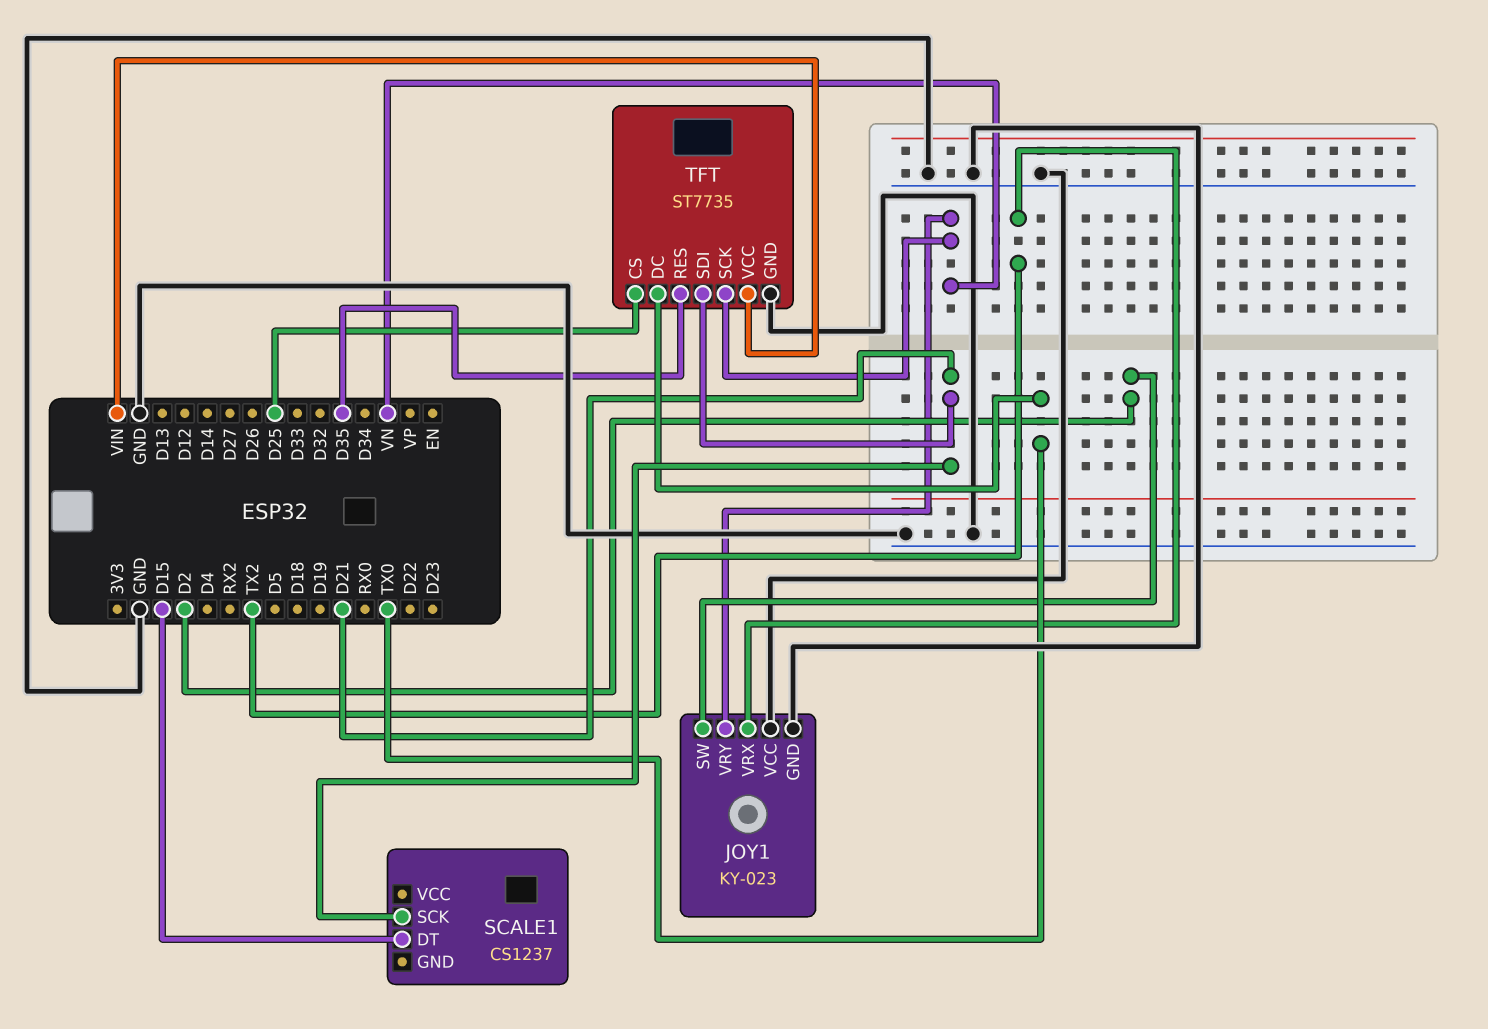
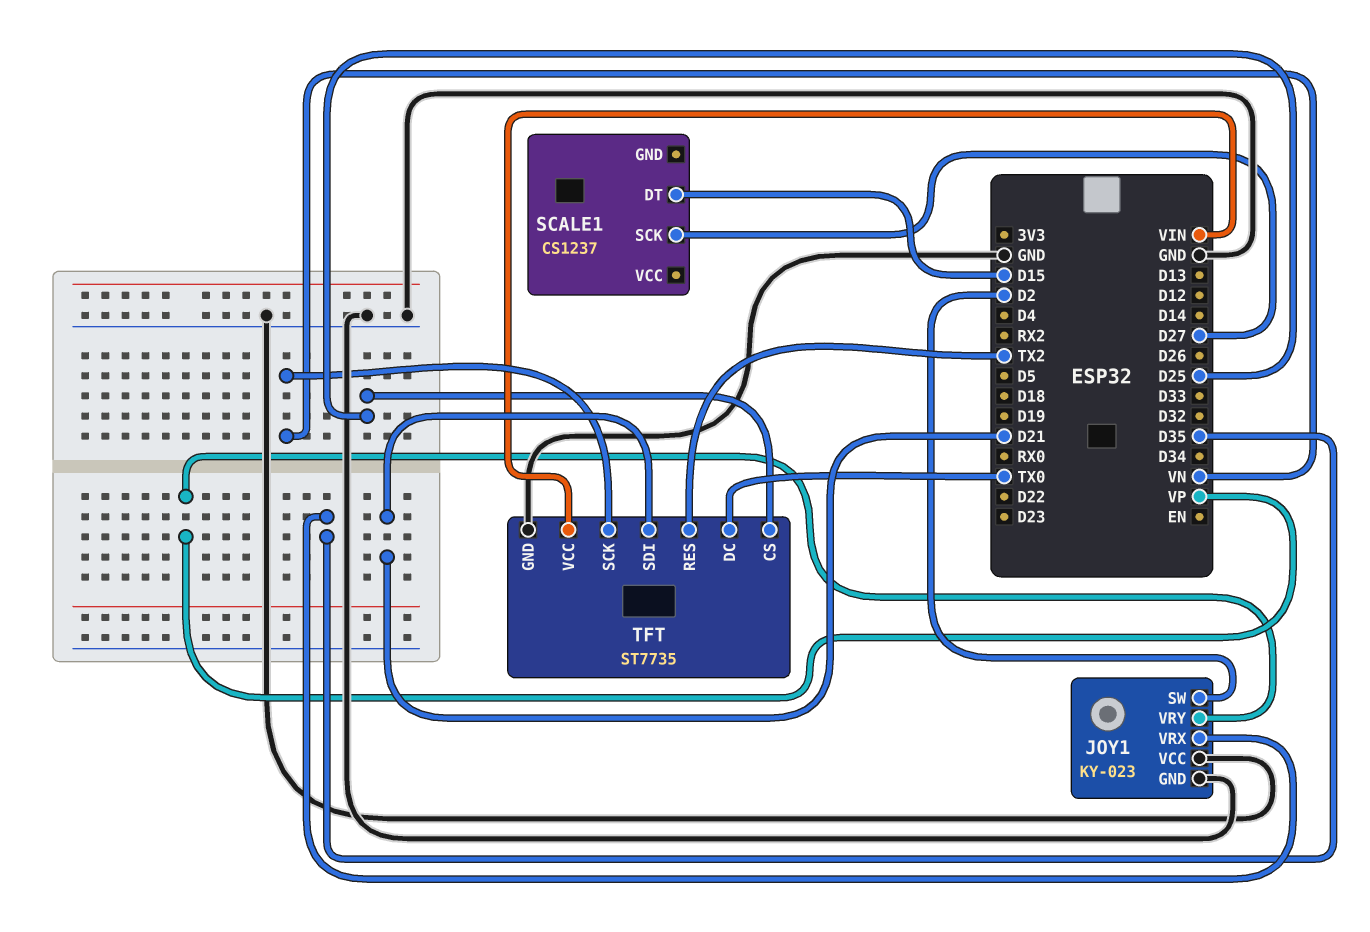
JOY1 pin VRX: TX2 -> D35
JOY1 pin VRY: VN -> VP
SCALE1 pin SCK: D21 -> D27
TFT pin RES: D35 -> TX2

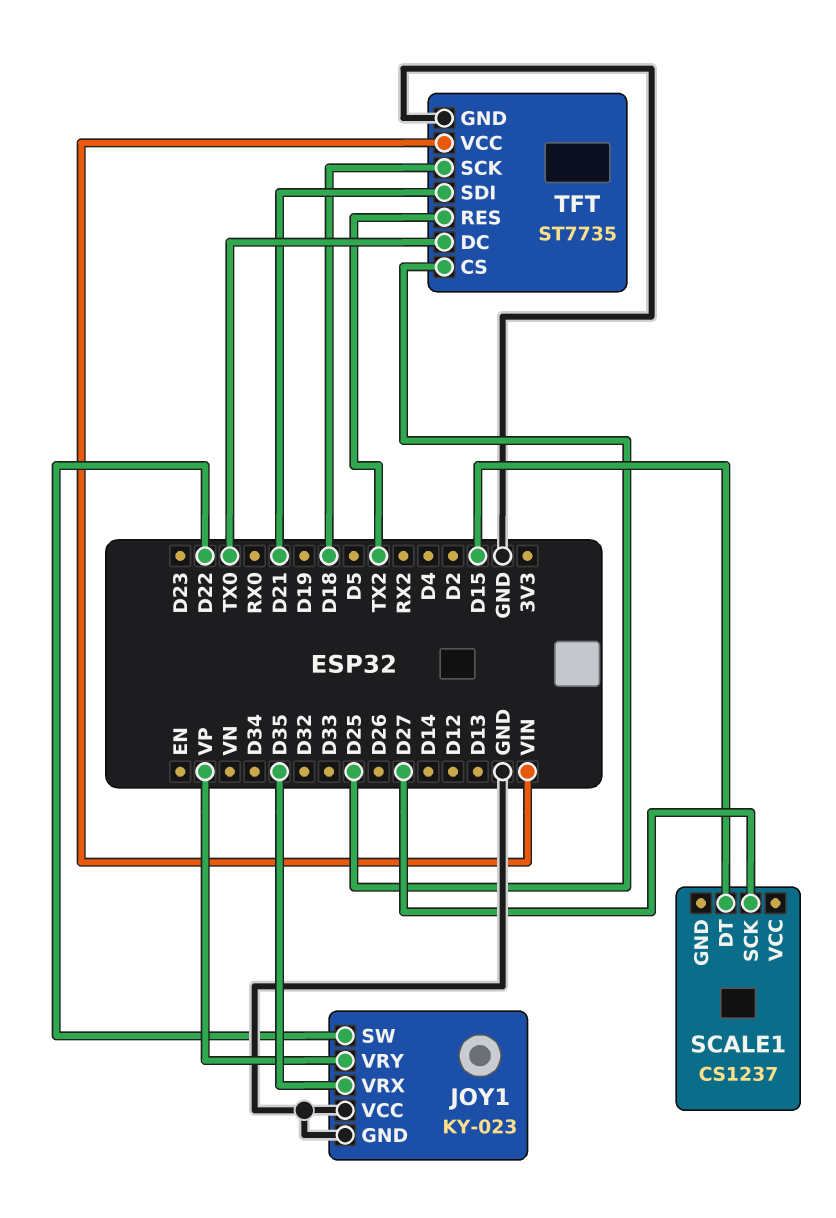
JOY1 pin SW: D2 -> D22
TFT pin SCK: VN -> D18

